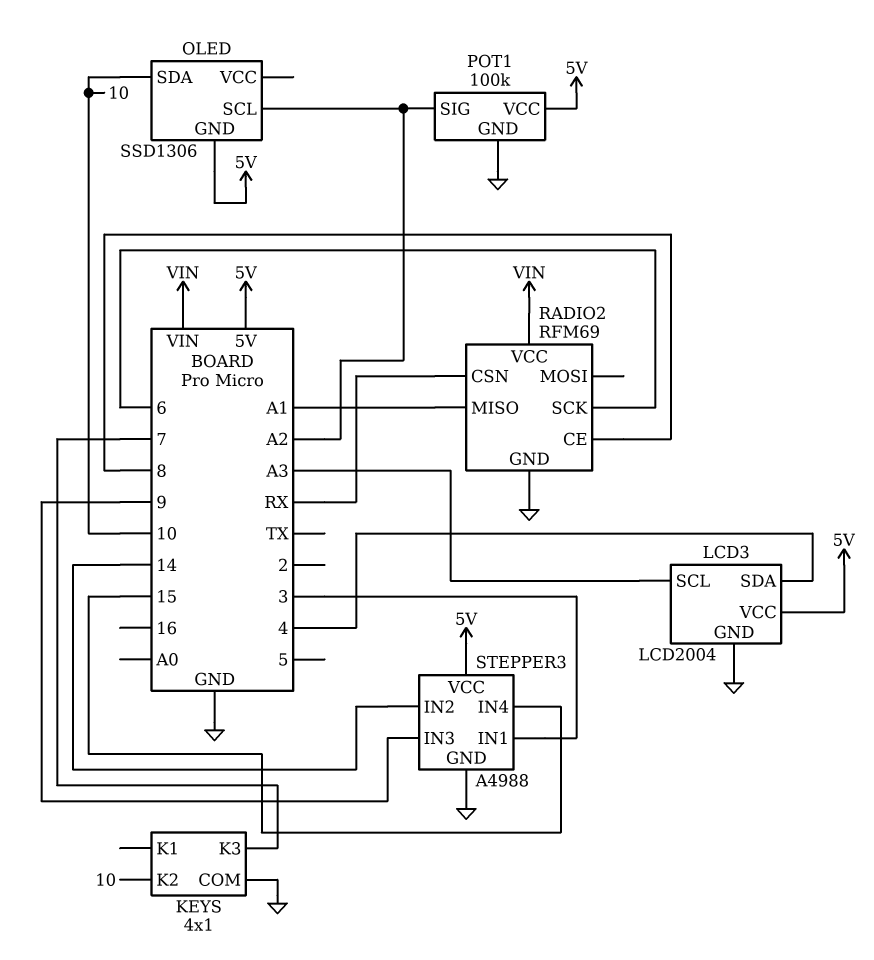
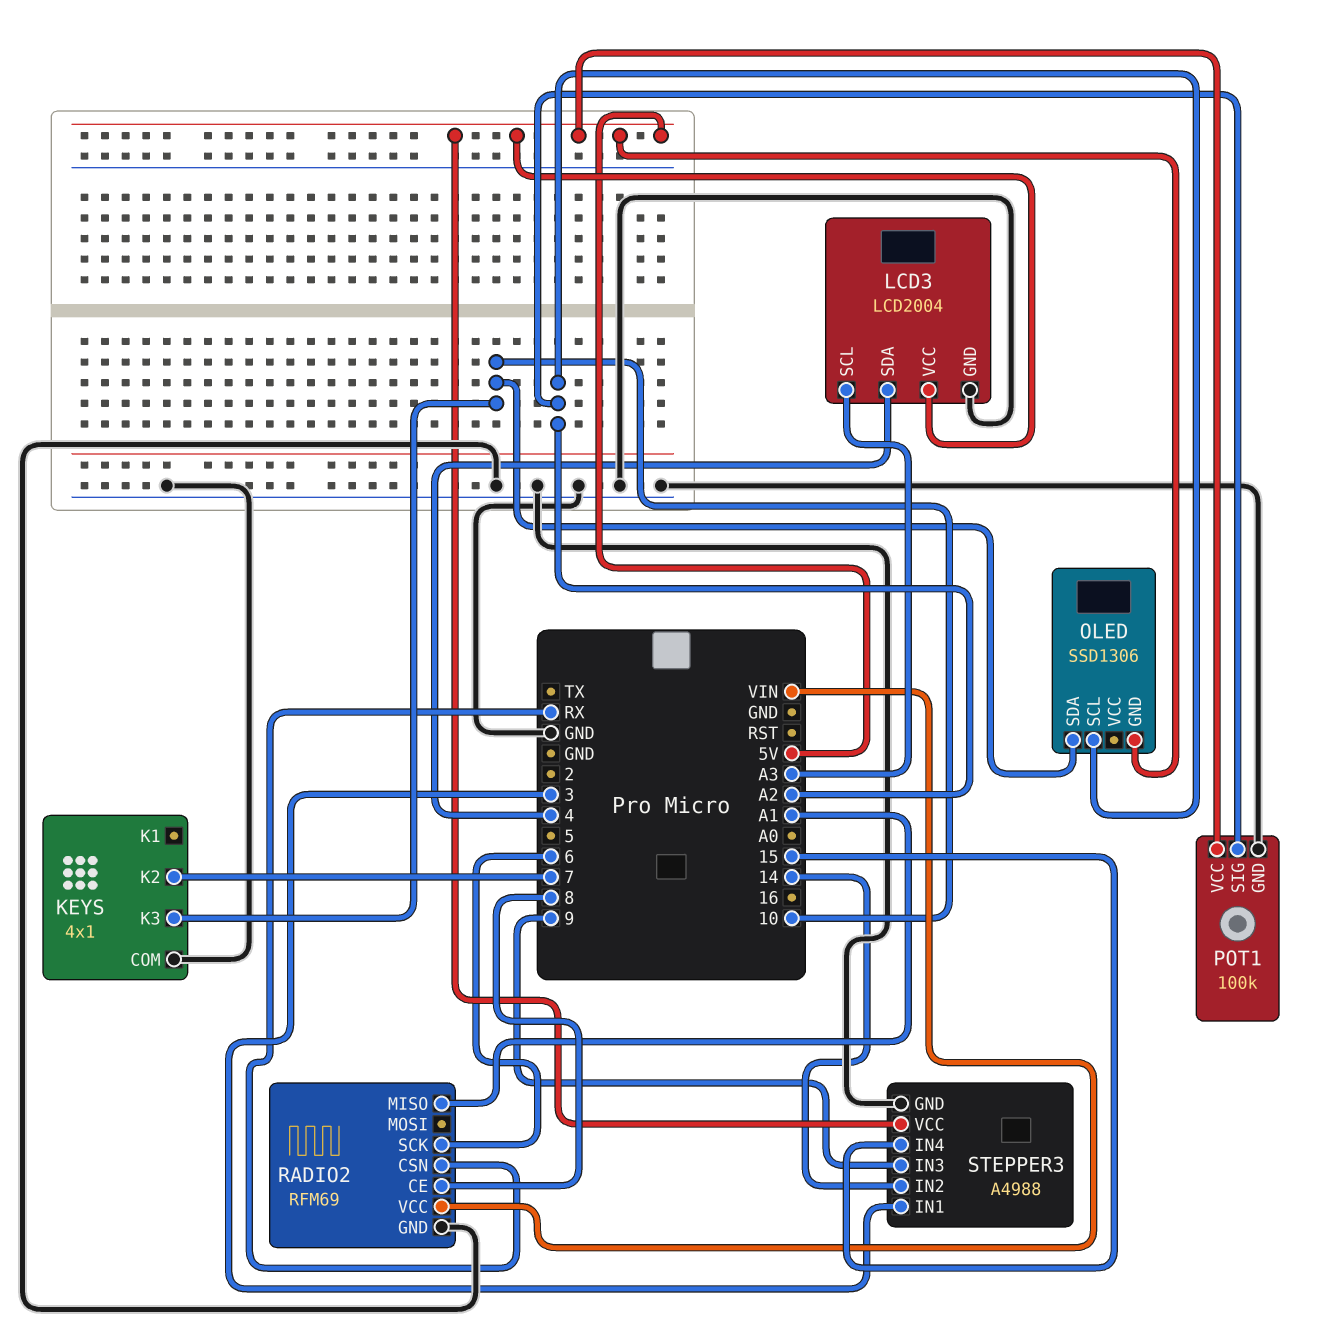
KEYS pin K2: 10 -> 7
KEYS pin K3: 7 -> 10

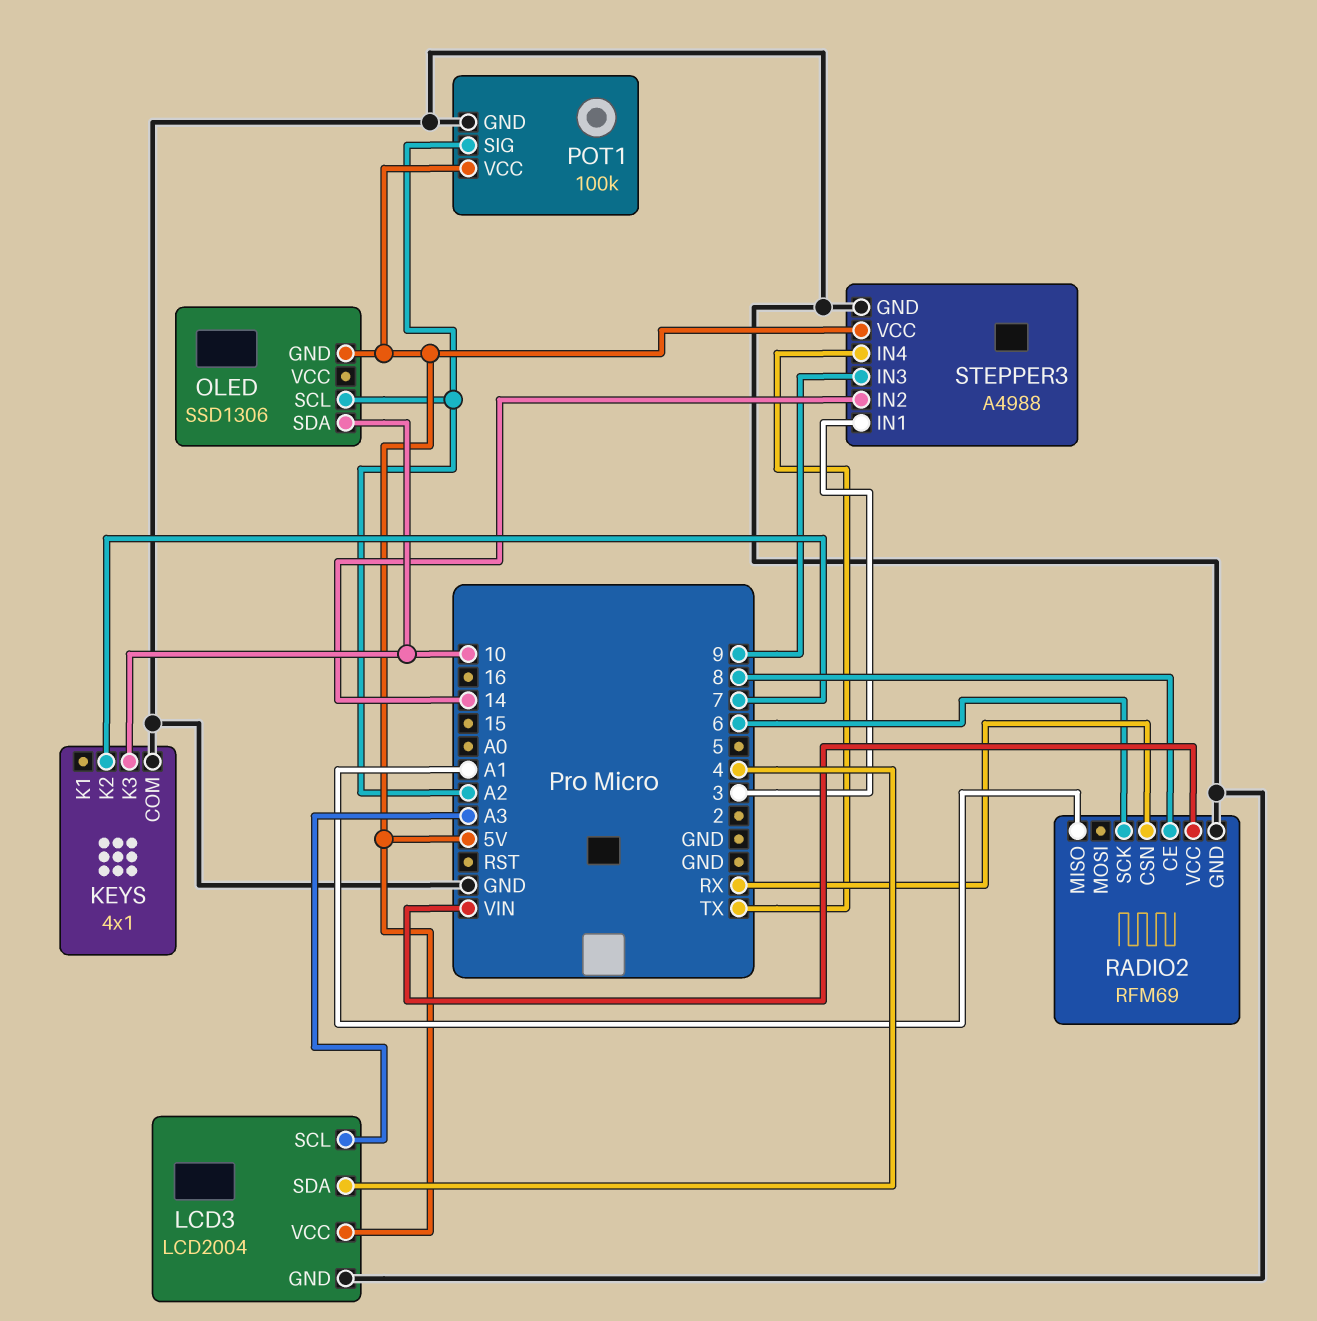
STEPPER3 pin IN4: 15 -> TX

